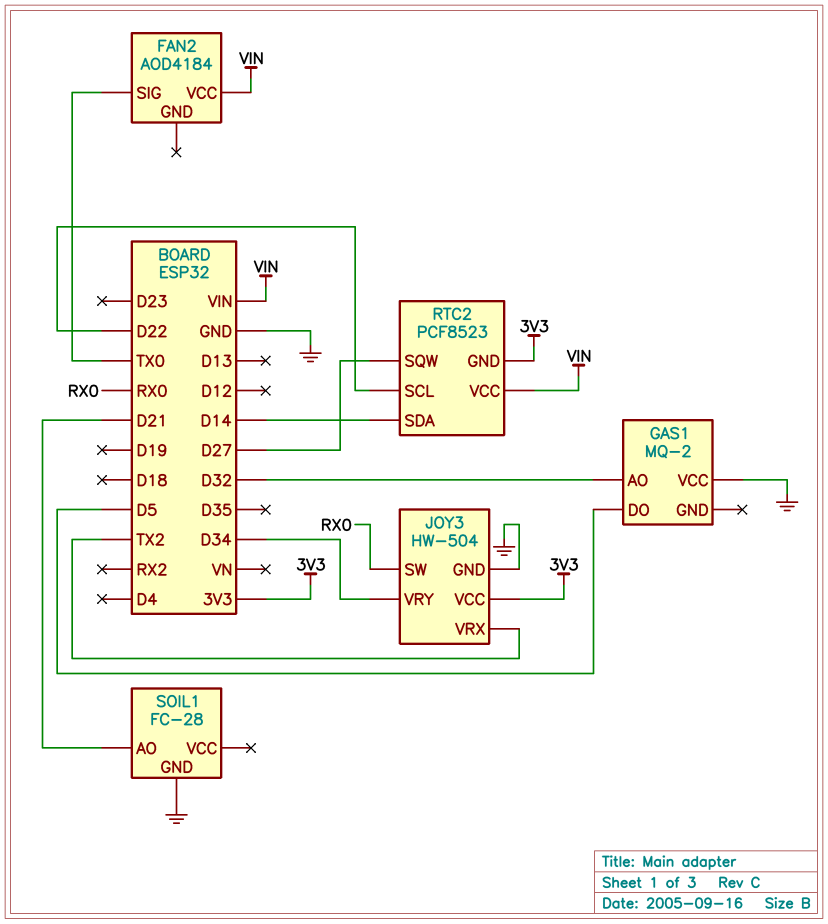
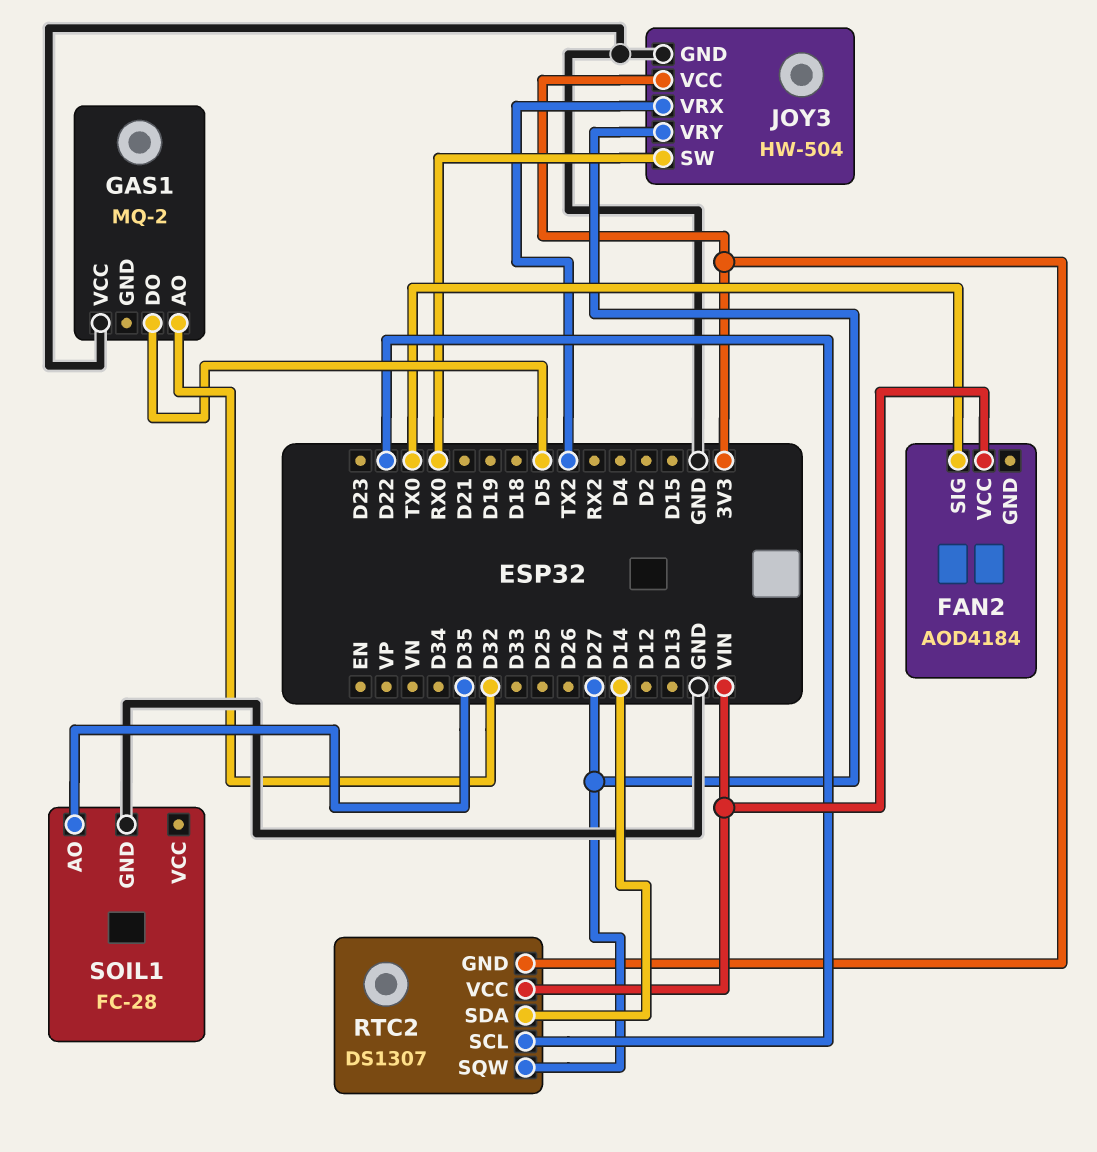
JOY3 pin VRY: D34 -> D27
RTC2: PCF8523 -> DS1307
SOIL1 pin AO: D21 -> D35

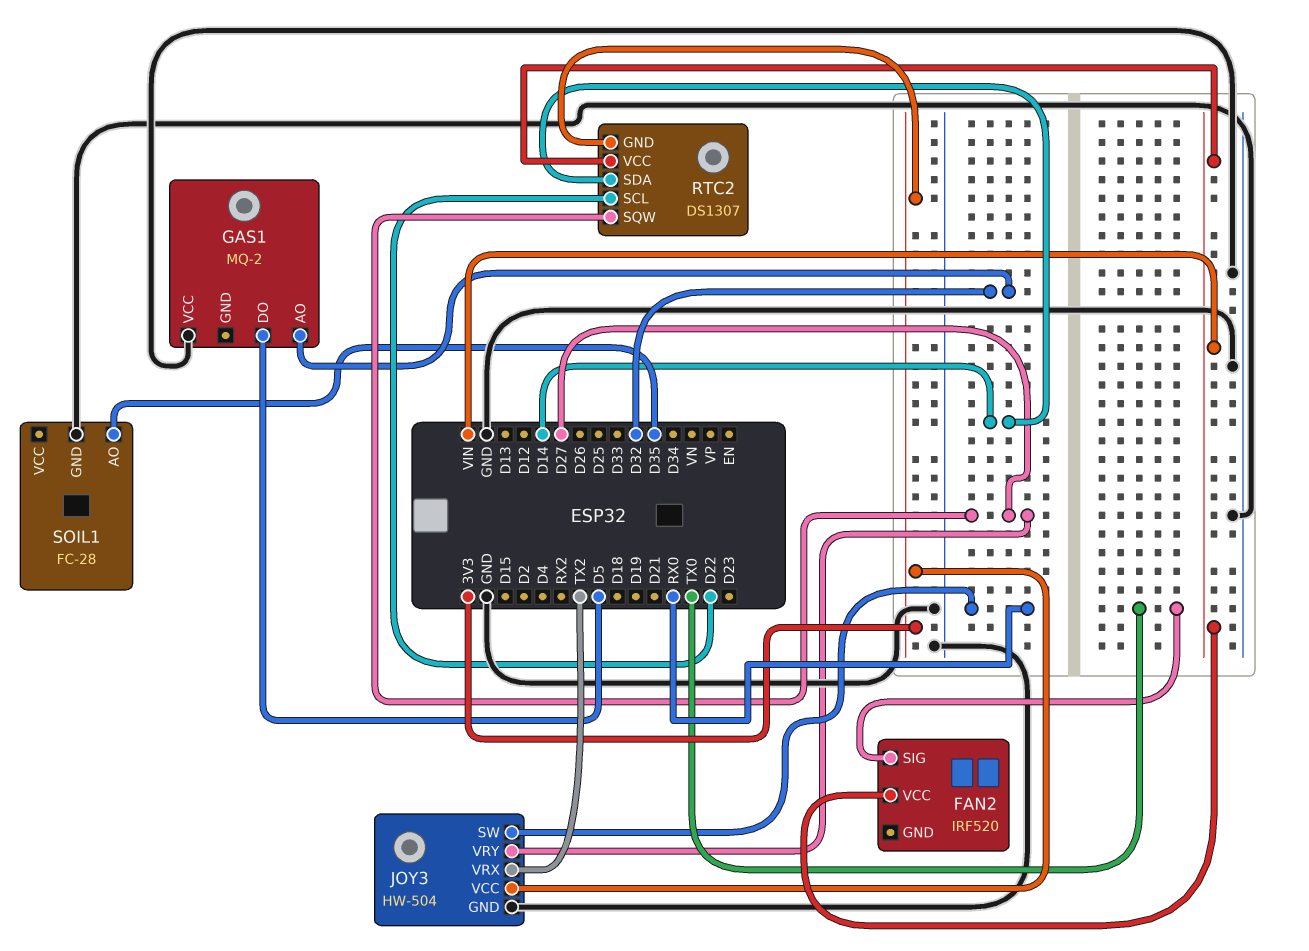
FAN2: AOD4184 -> IRF520

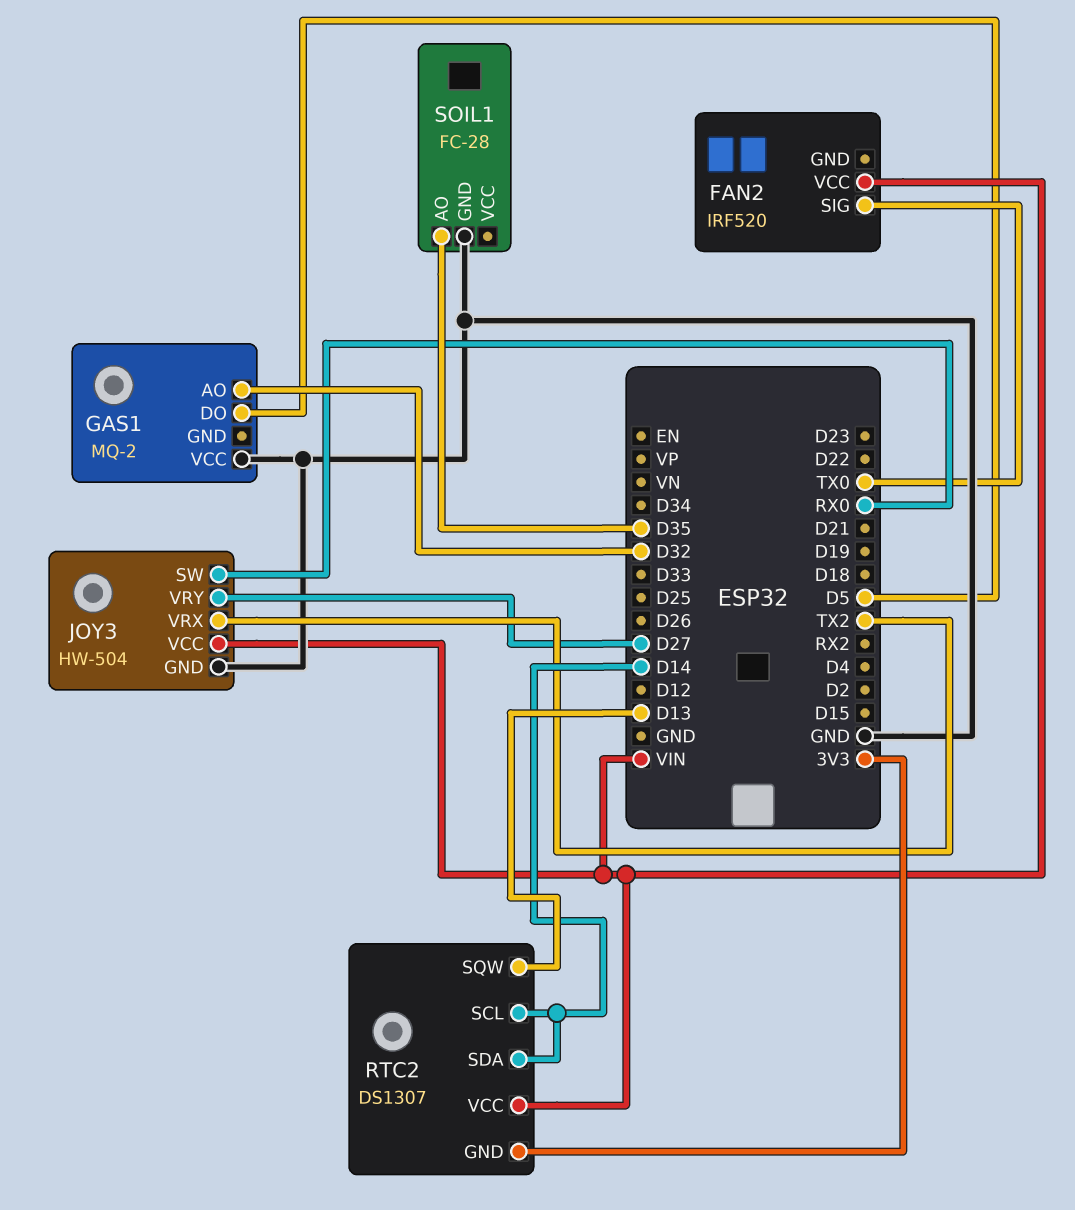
JOY3 pin VCC: 3V3 -> VIN
RTC2 pin SCL: D22 -> D14
RTC2 pin SQW: D27 -> D13

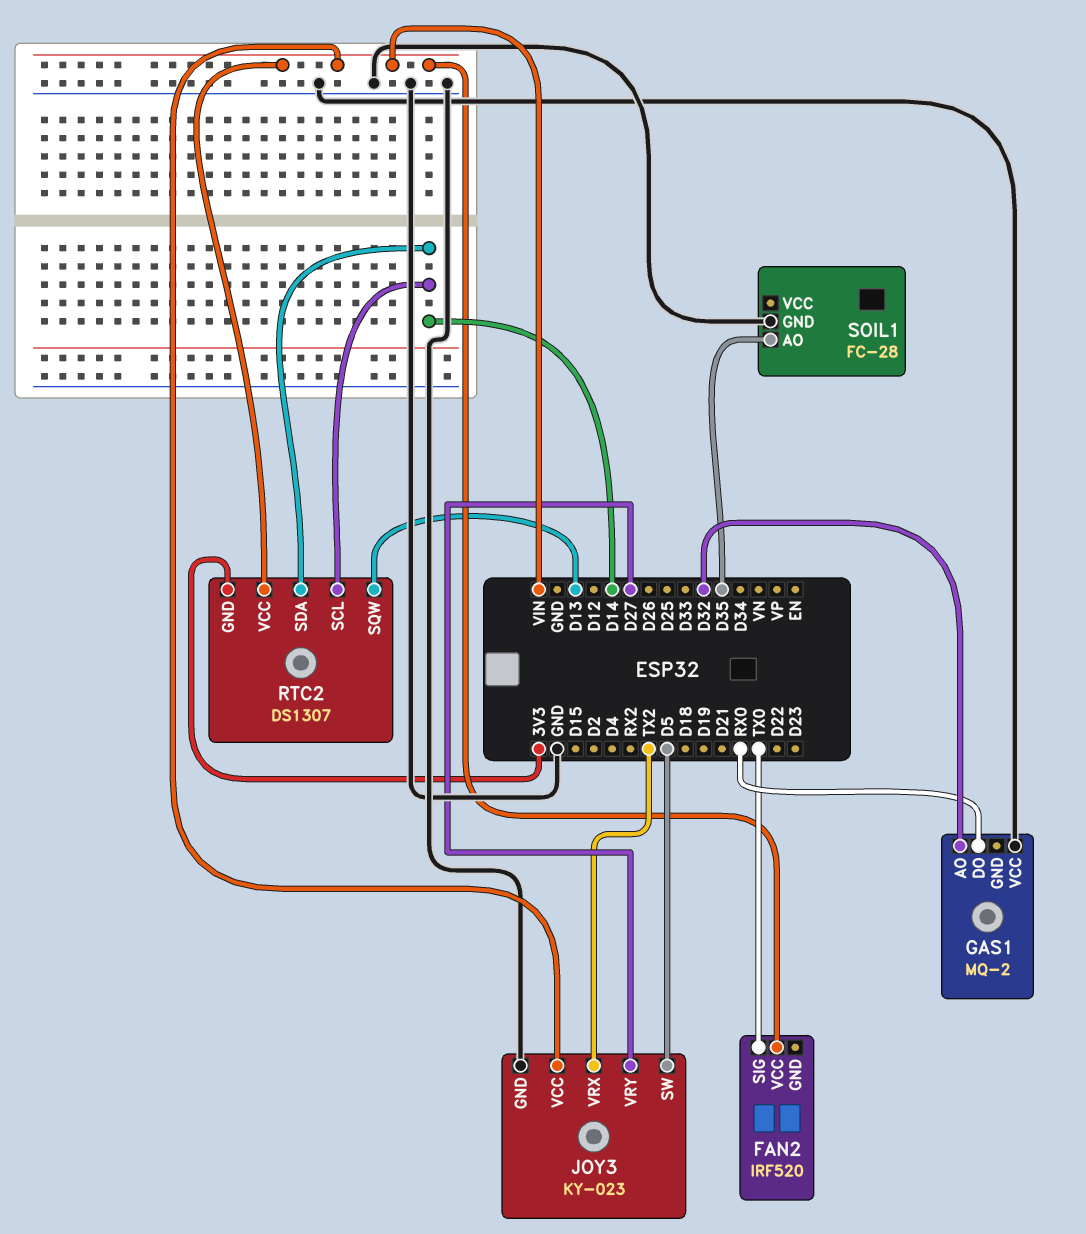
GAS1 pin DO: D5 -> RX0
JOY3: HW-504 -> KY-023
JOY3 pin SW: RX0 -> D5

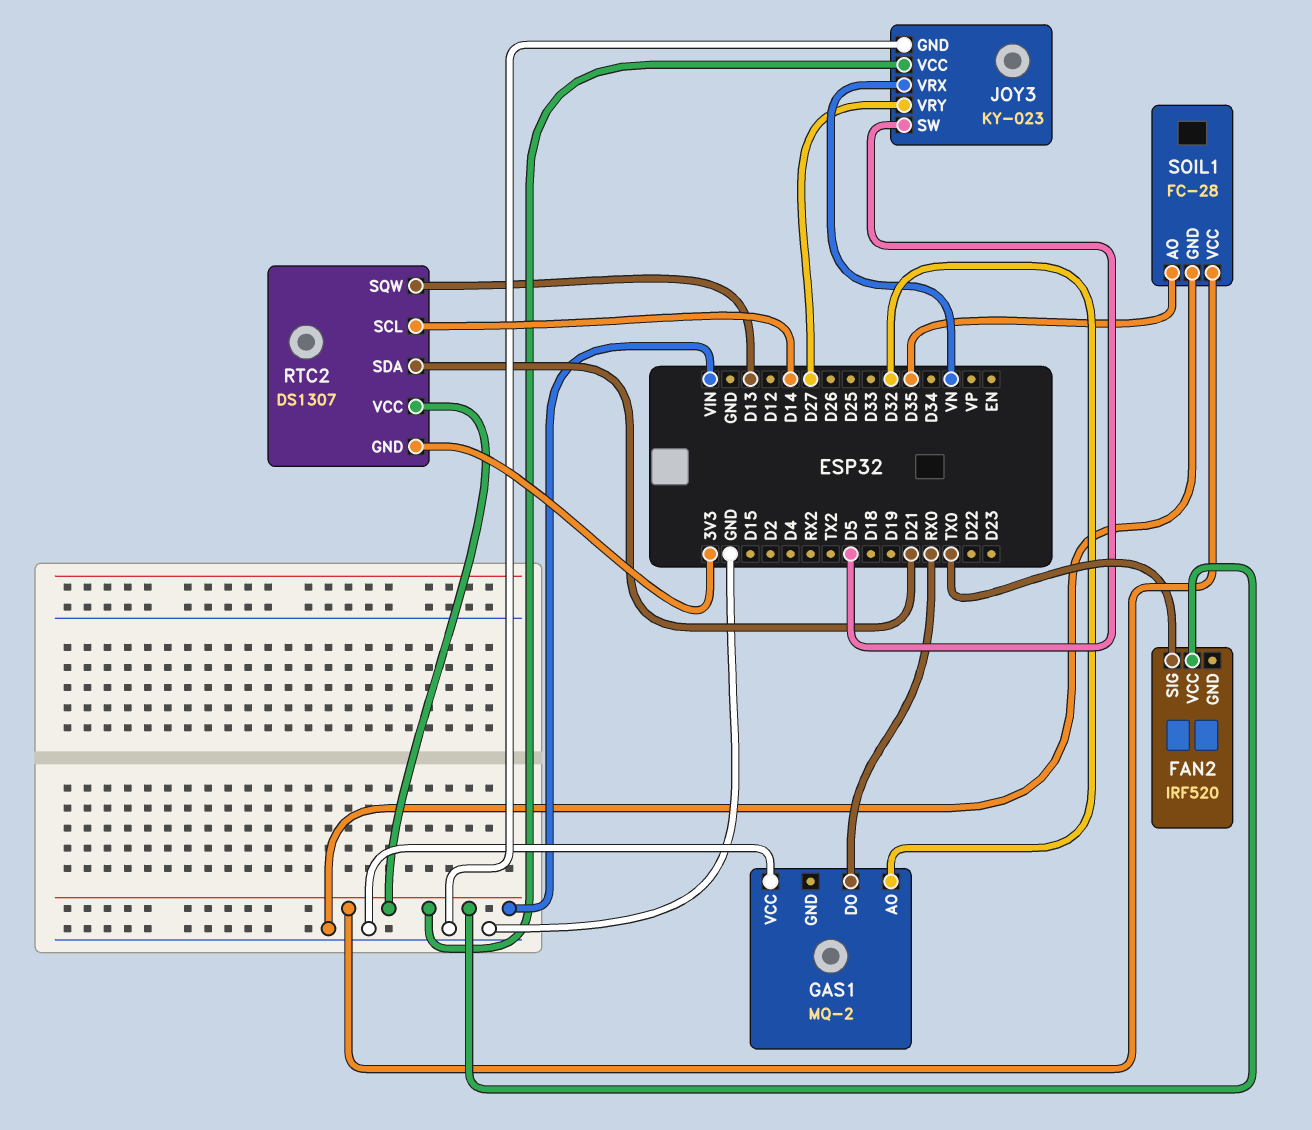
JOY3 pin VRX: TX2 -> VN
RTC2 pin SDA: D14 -> D21
SOIL1 pin VCC: none -> VIN

